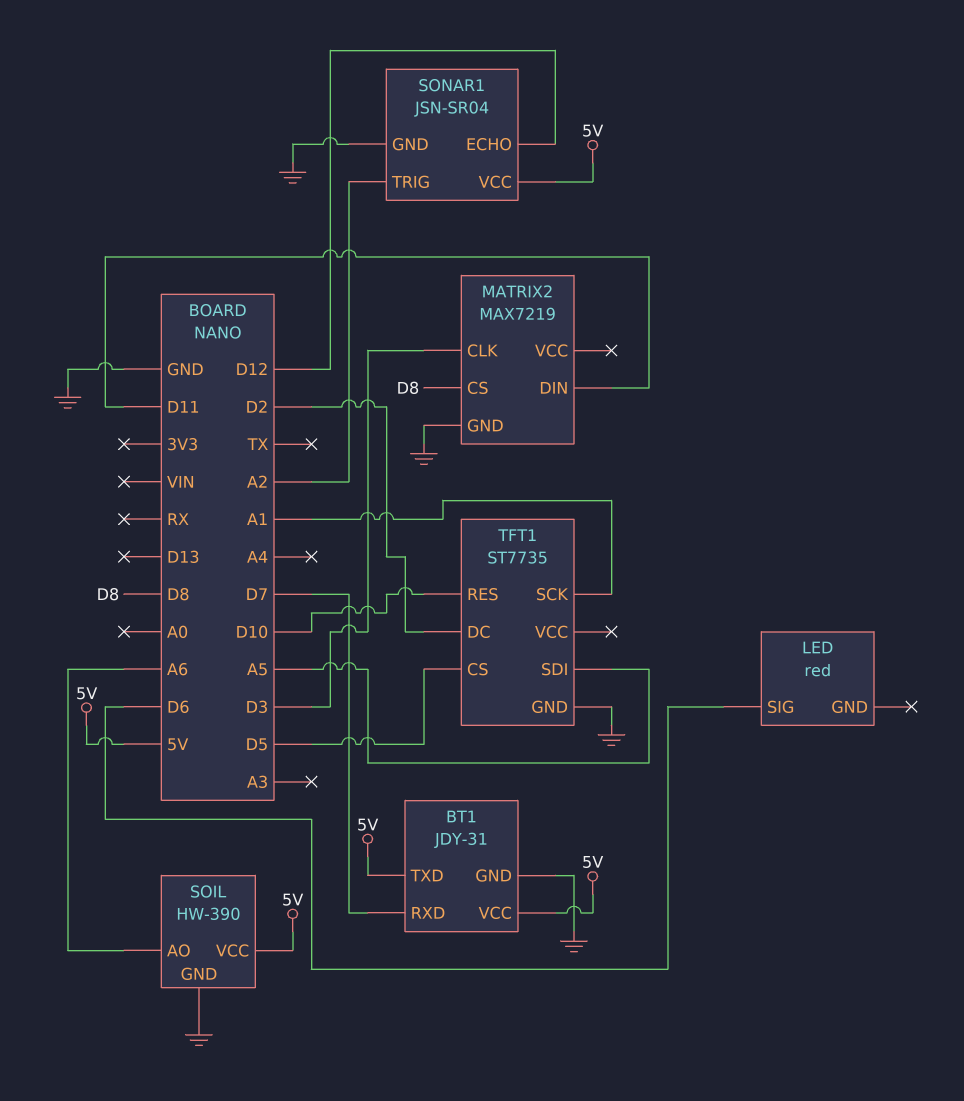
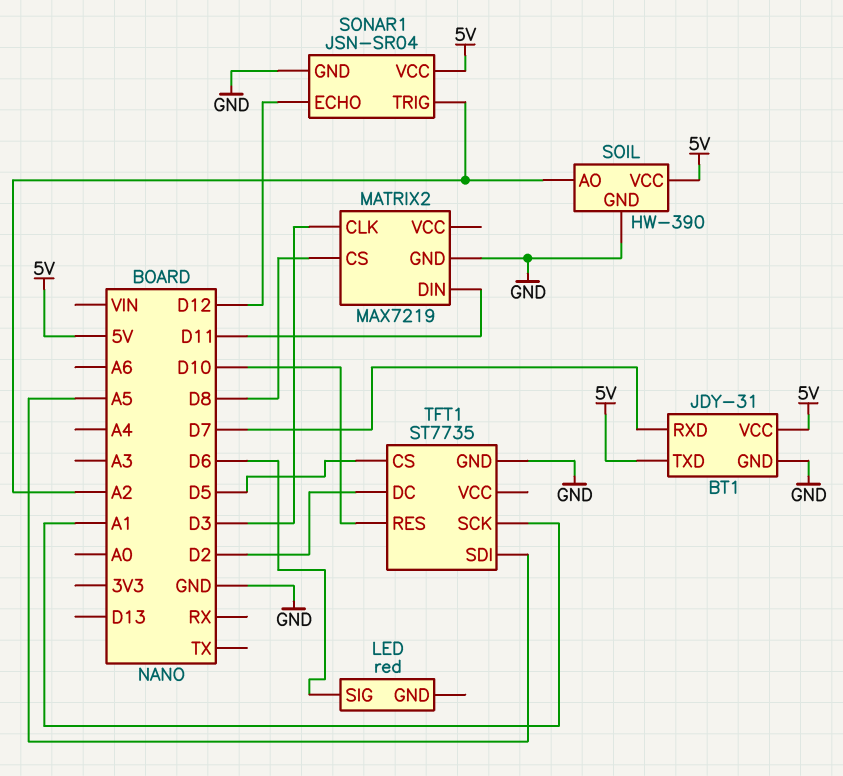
SOIL pin AO: A6 -> A2

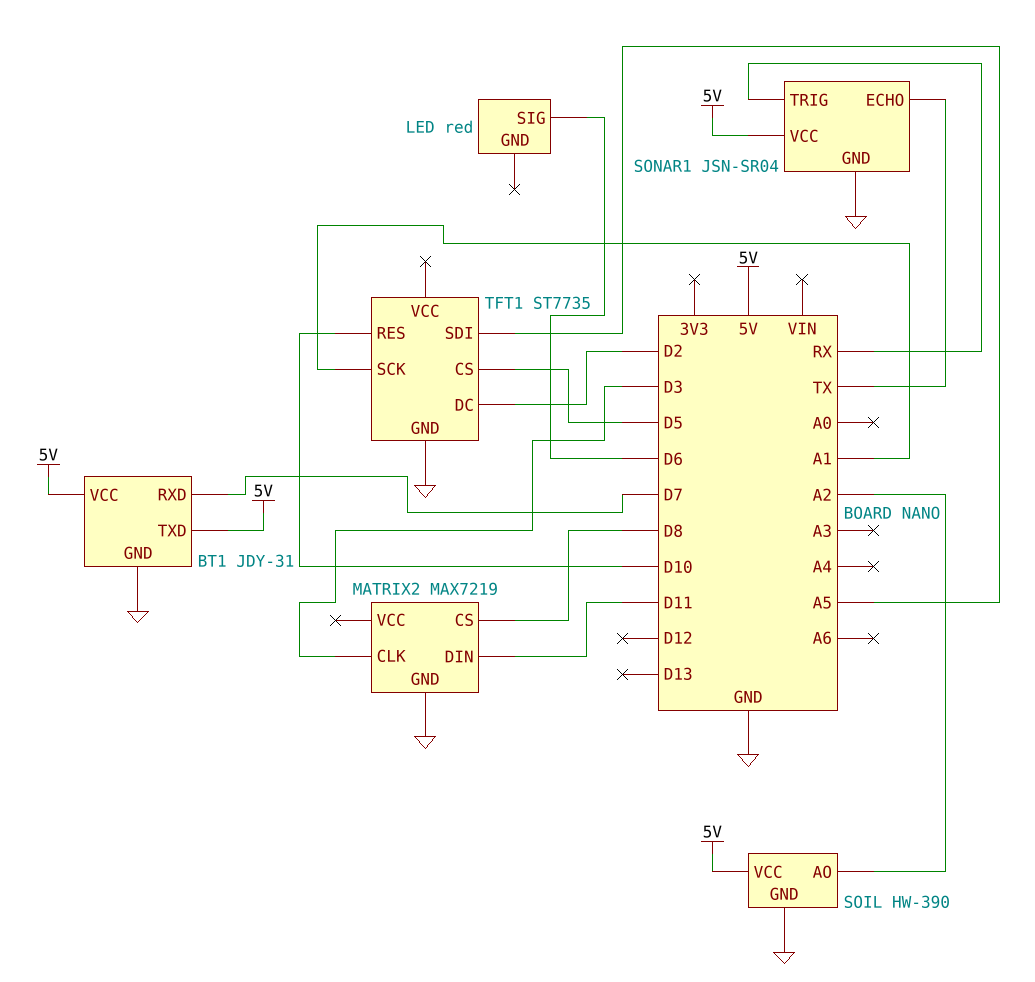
SONAR1 pin ECHO: D12 -> TX
SONAR1 pin TRIG: A2 -> RX

